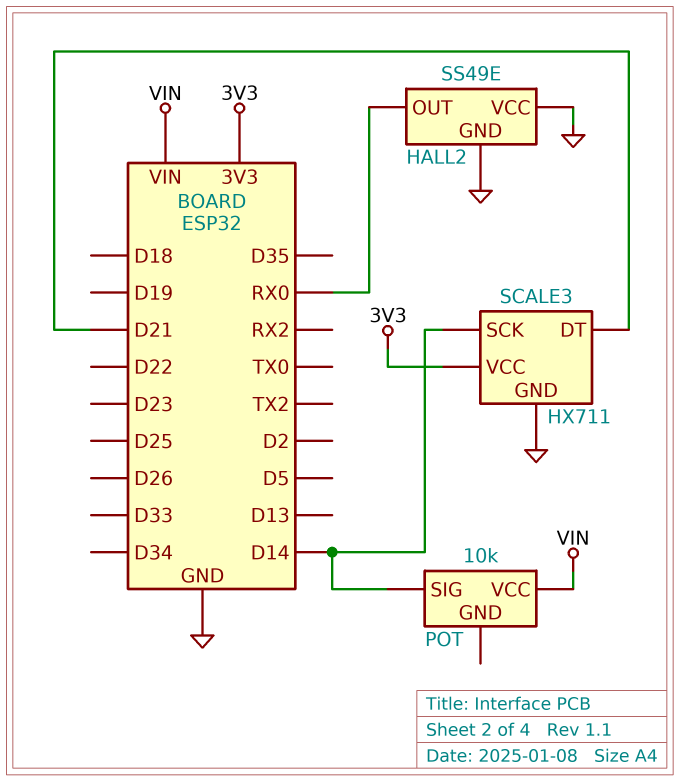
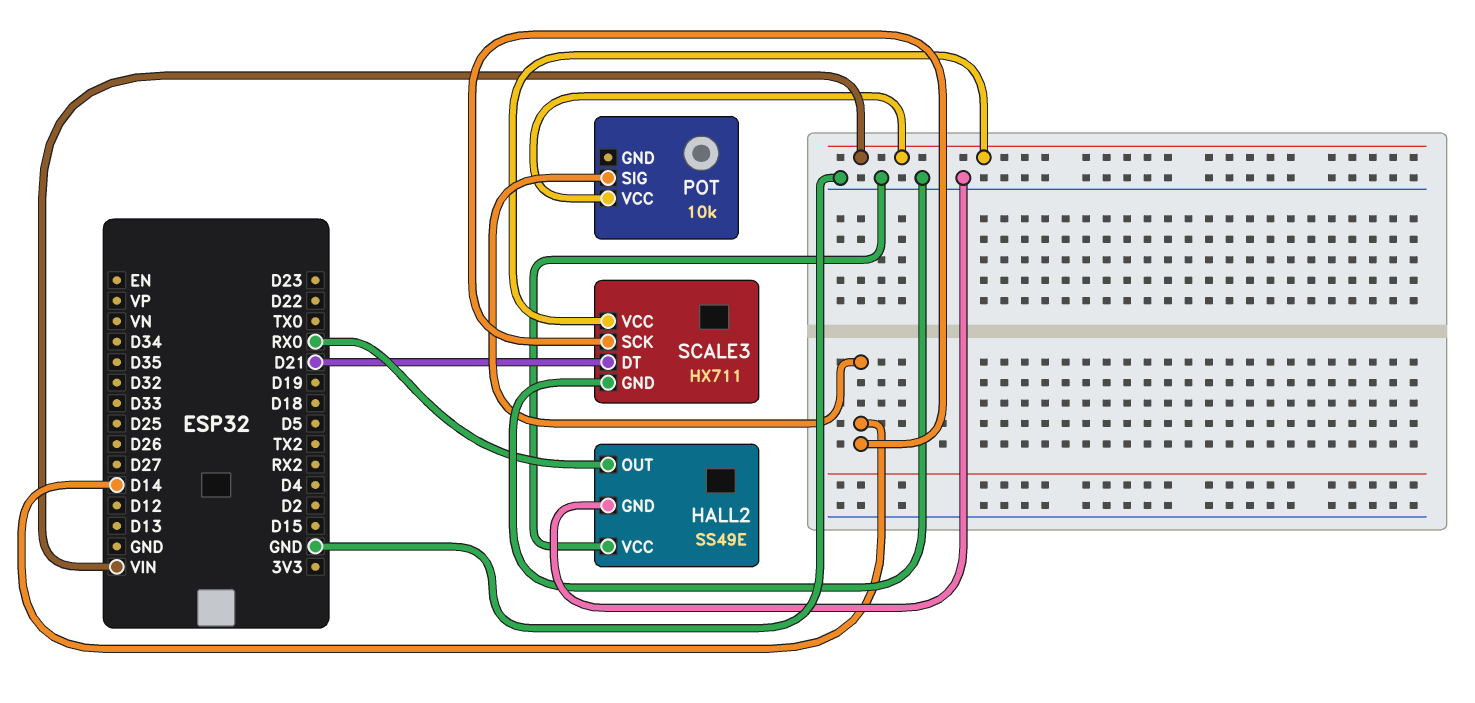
SCALE3 pin VCC: 3V3 -> VIN

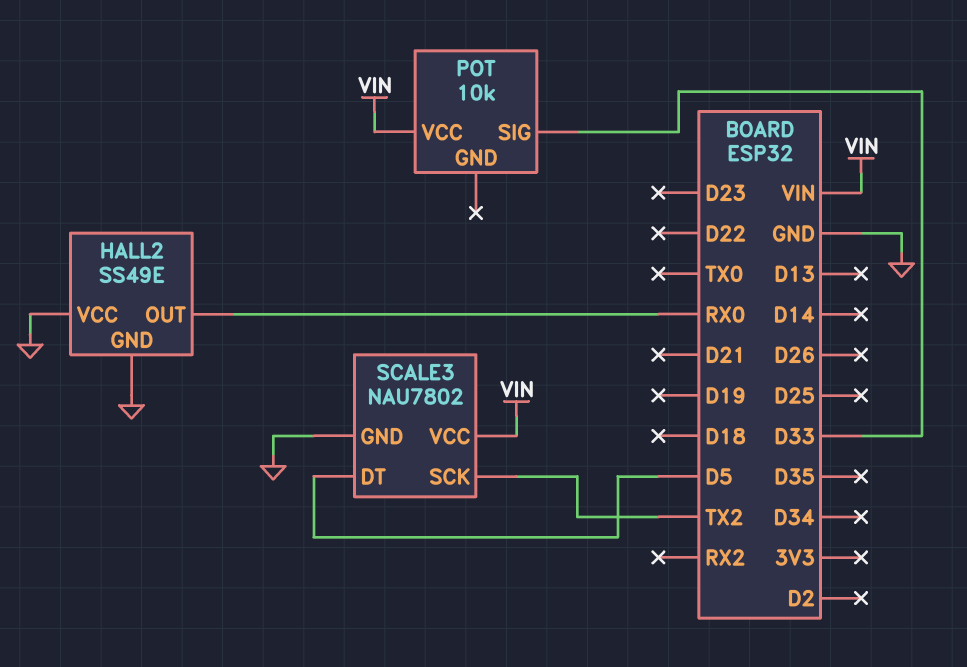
POT pin SIG: D14 -> D33
SCALE3: HX711 -> NAU7802
SCALE3 pin DT: D21 -> D5
SCALE3 pin SCK: D14 -> TX2

